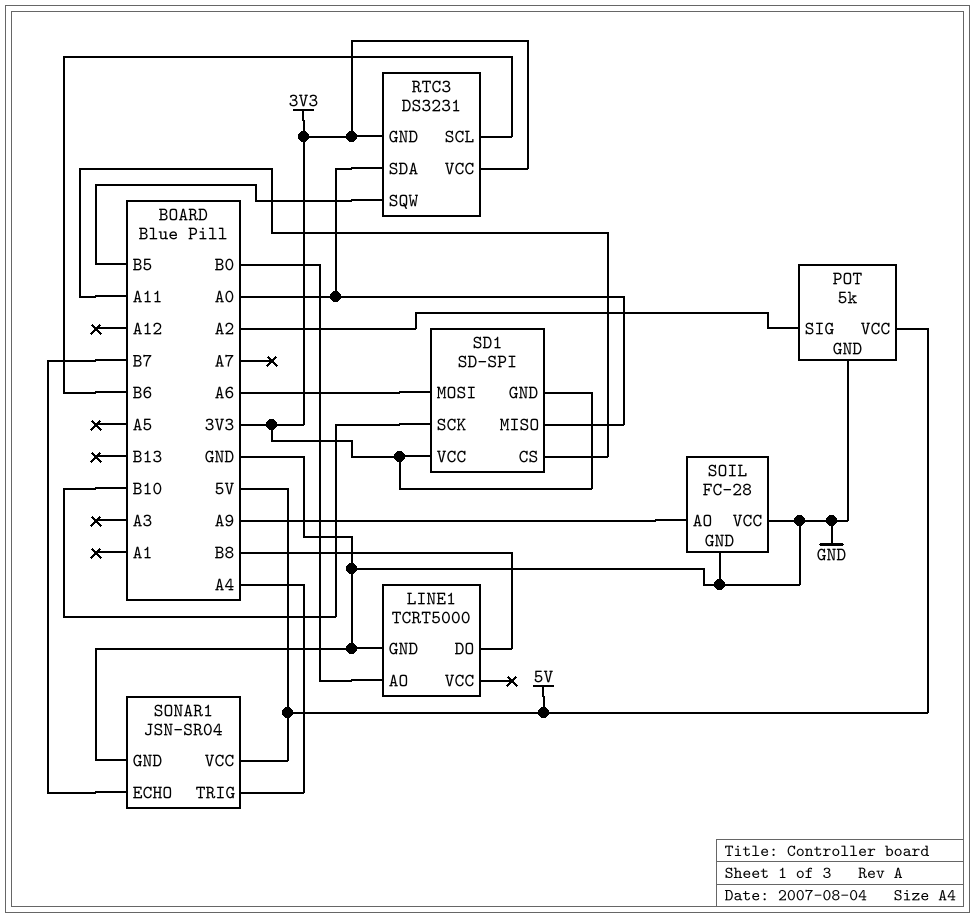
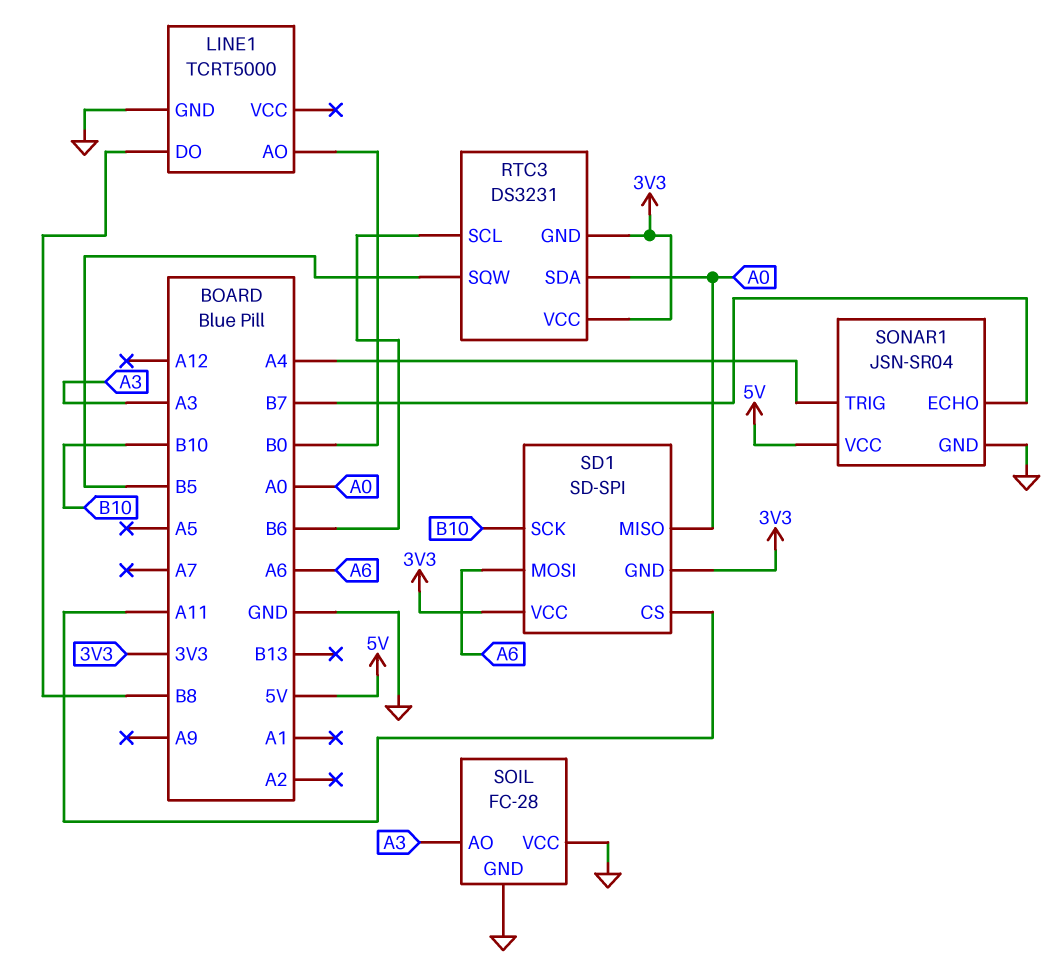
POT: 5k -> none
POT pin GND: GND -> none
POT pin SIG: A2 -> none
POT pin VCC: 5V -> none
SOIL pin AO: A9 -> A3

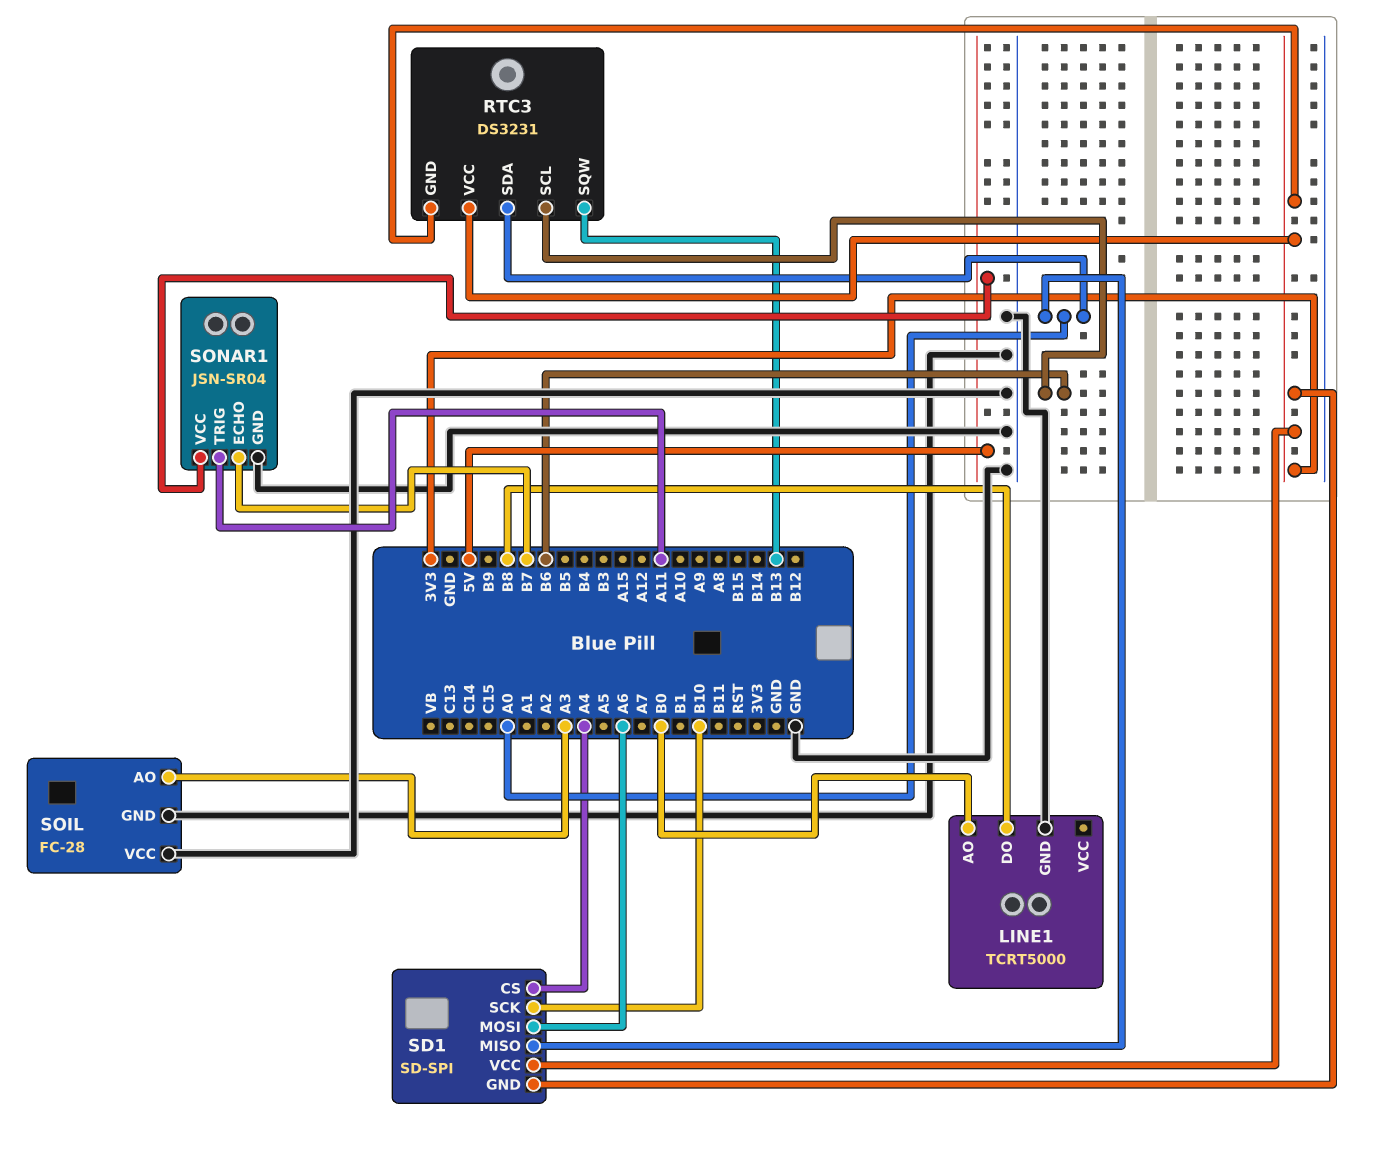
RTC3 pin SQW: B5 -> B13
SD1 pin CS: A11 -> A4
SONAR1 pin TRIG: A4 -> A11

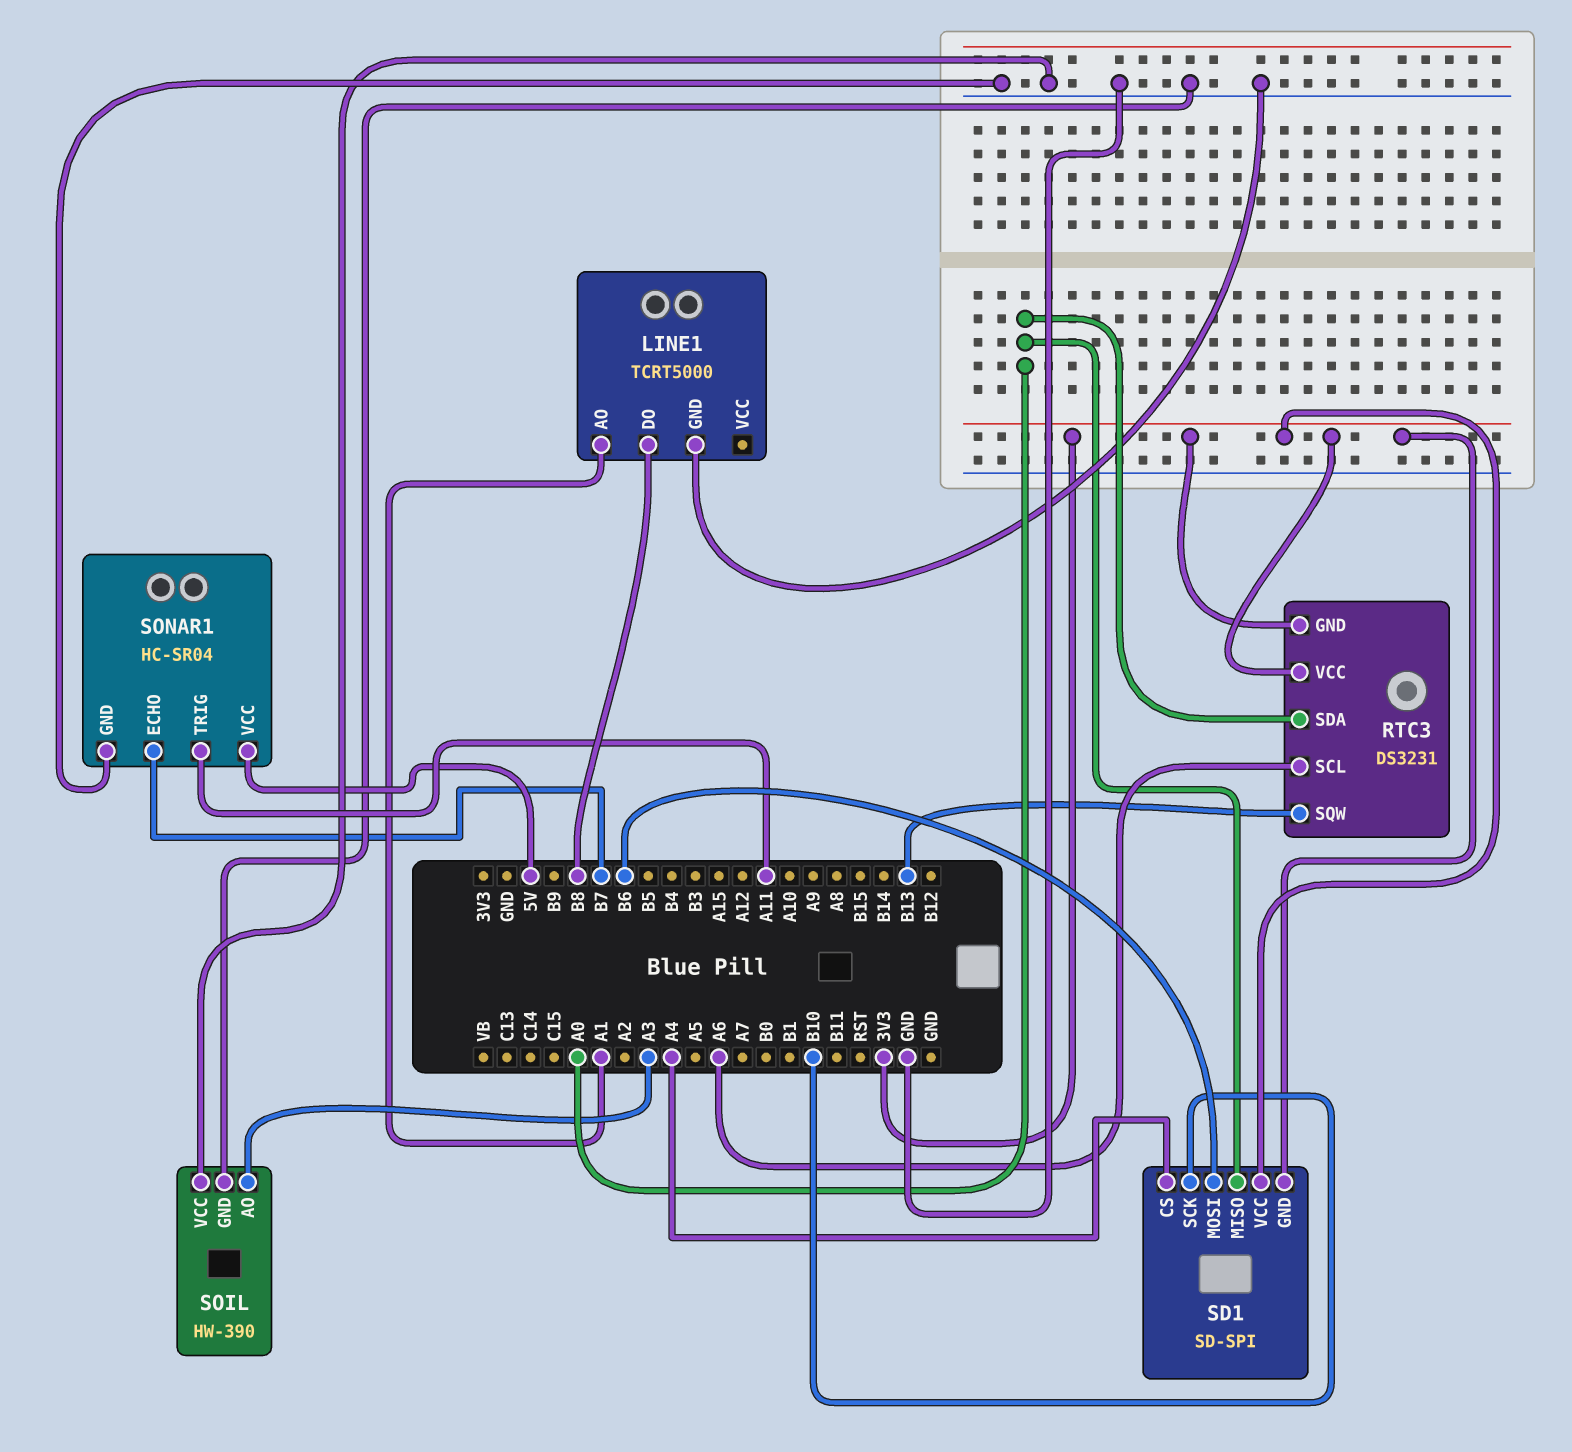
LINE1 pin AO: B0 -> A1
RTC3 pin SCL: B6 -> A6
SD1 pin MOSI: A6 -> B6
SOIL: FC-28 -> HW-390
SONAR1: JSN-SR04 -> HC-SR04

